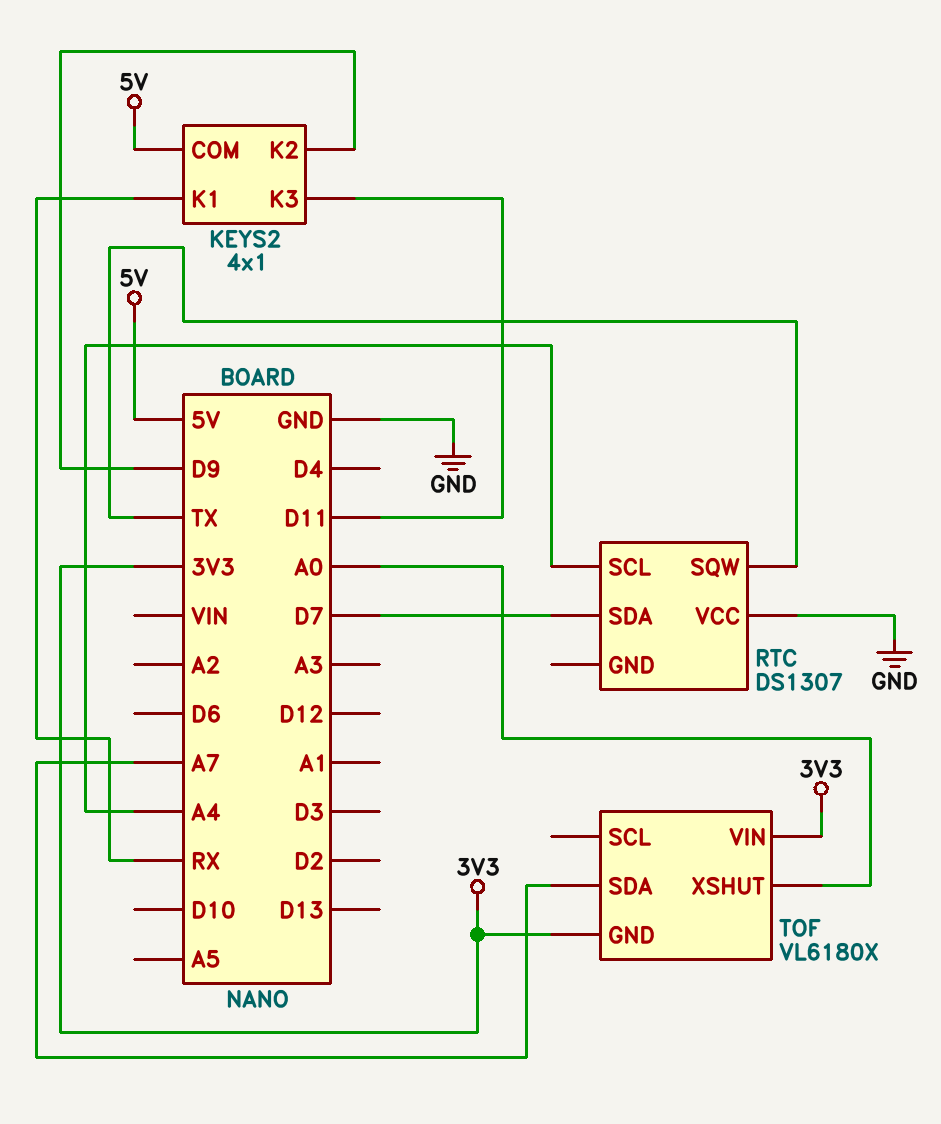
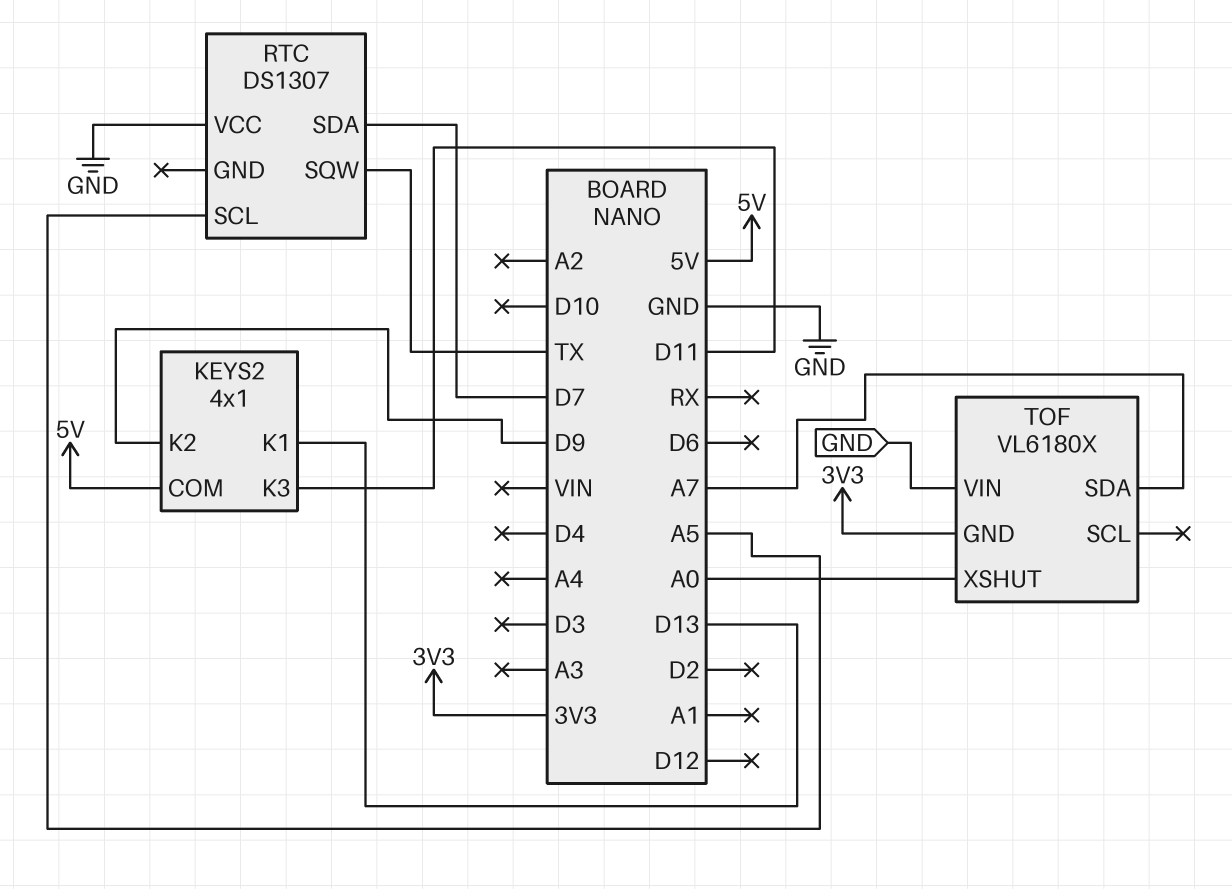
KEYS2 pin K1: RX -> D13
RTC pin SCL: A4 -> A5
TOF pin VIN: 3V3 -> GND

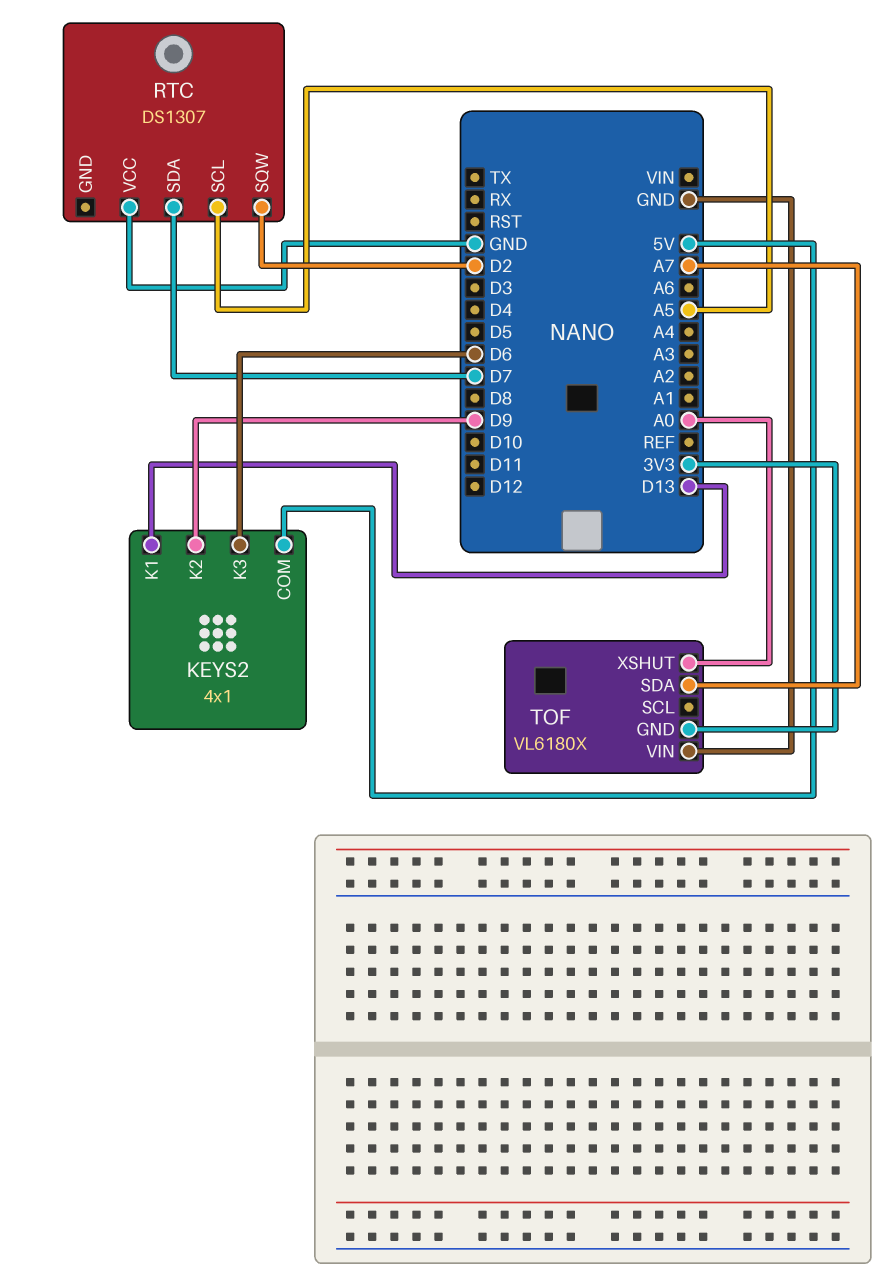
KEYS2 pin K3: D11 -> D6
RTC pin SQW: TX -> D2

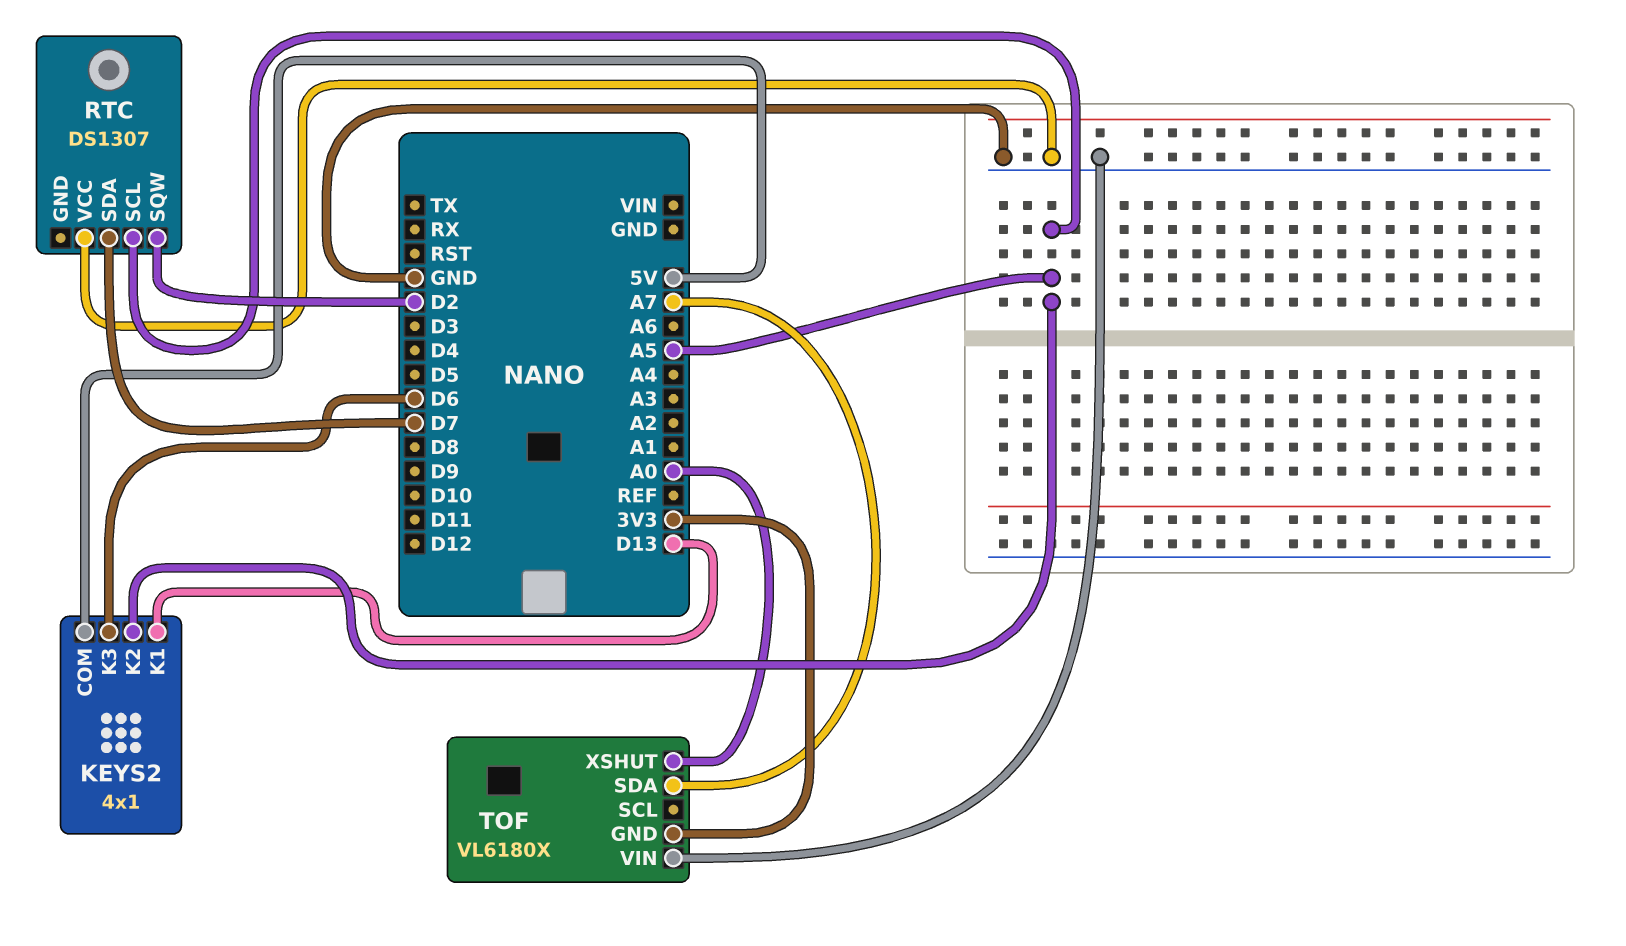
KEYS2 pin K2: D9 -> A5

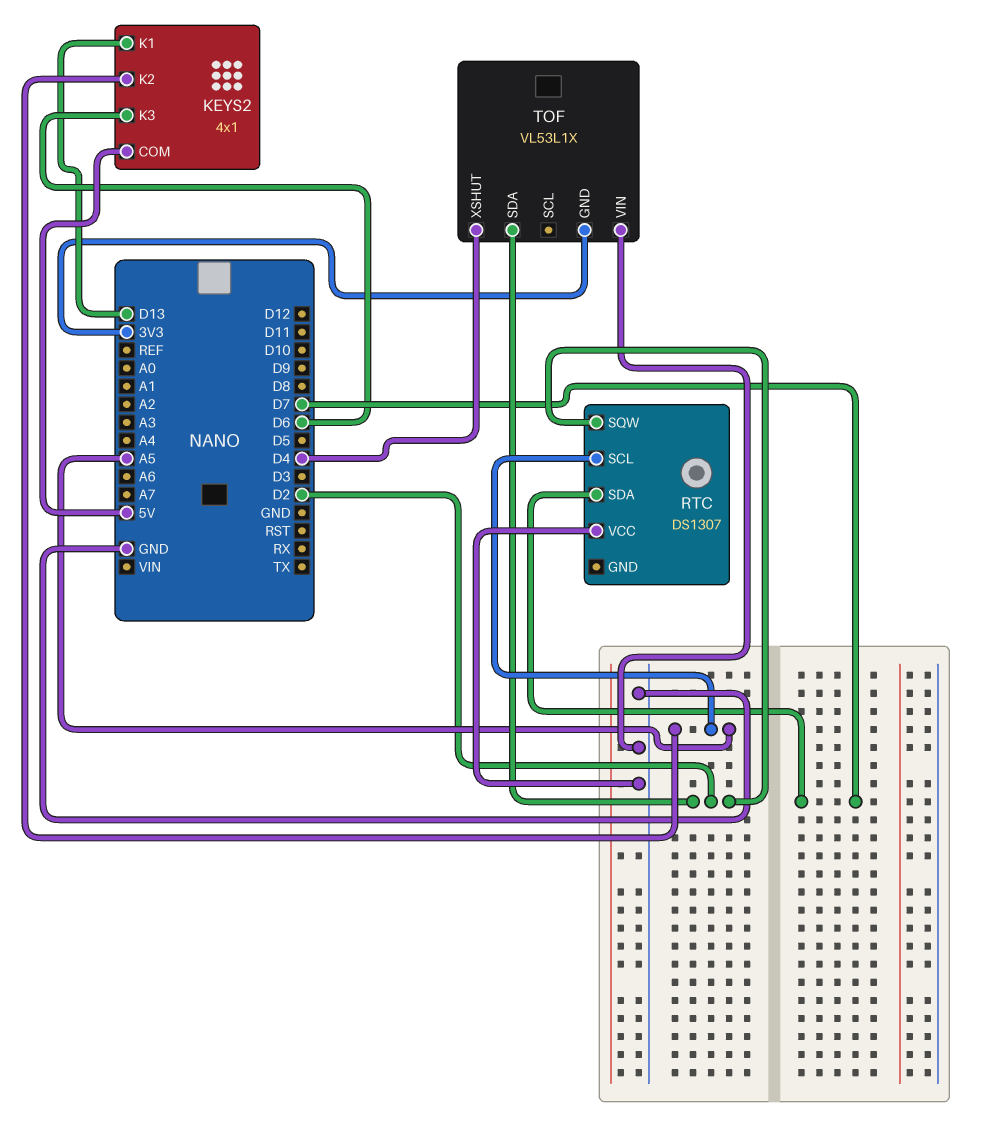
TOF: VL6180X -> VL53L1X
TOF pin SDA: A7 -> D2
TOF pin XSHUT: A0 -> D4

